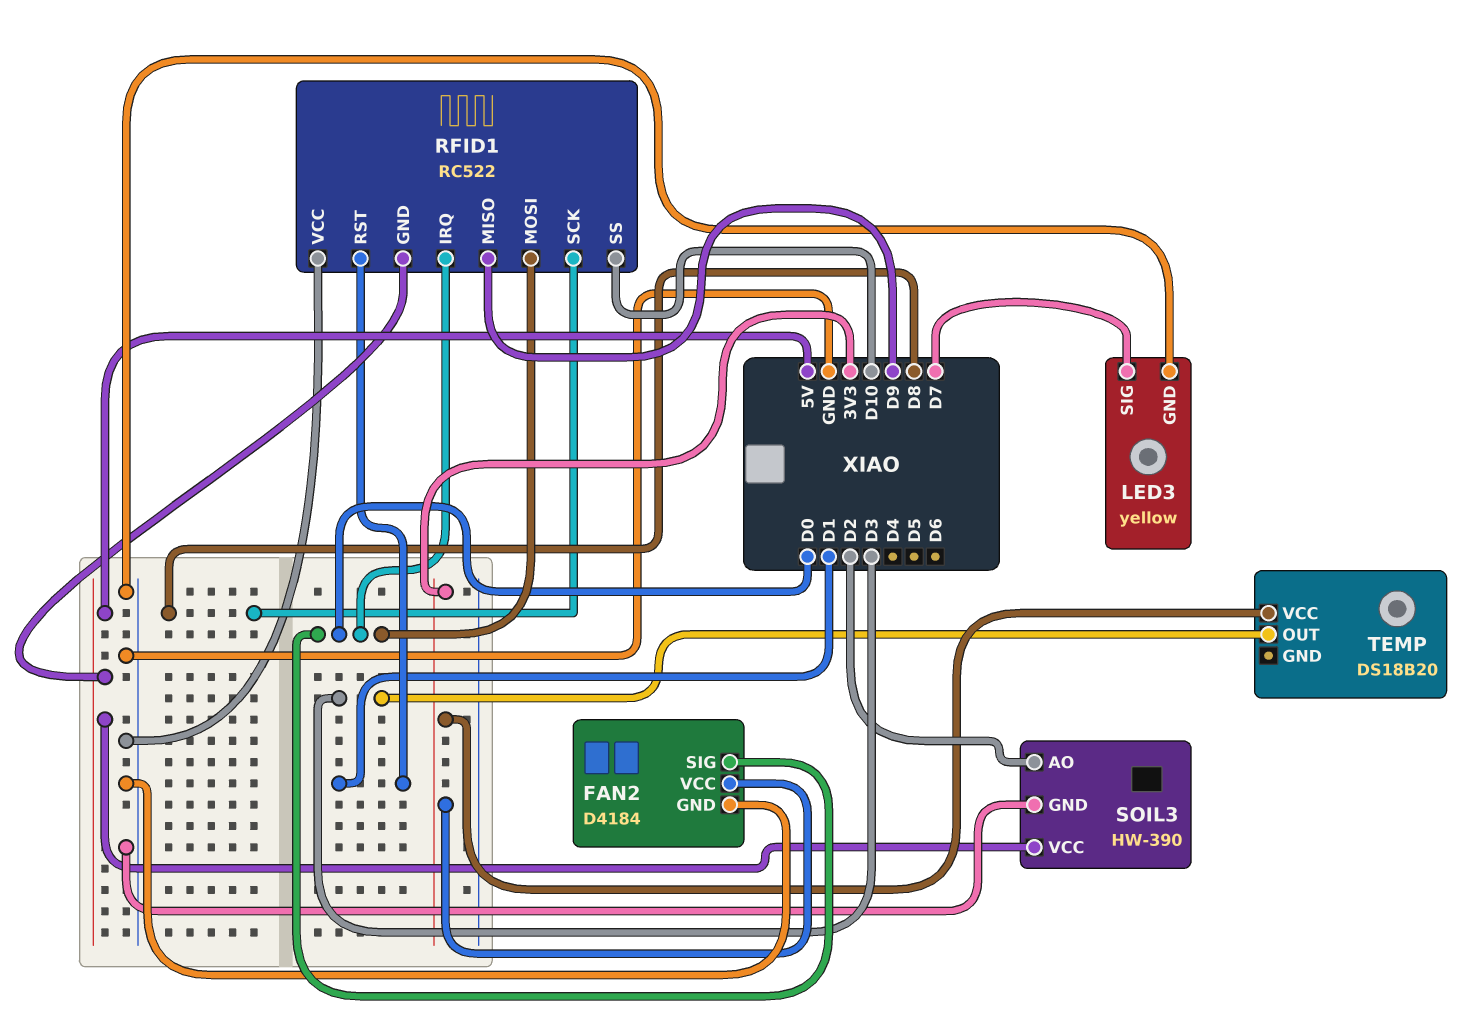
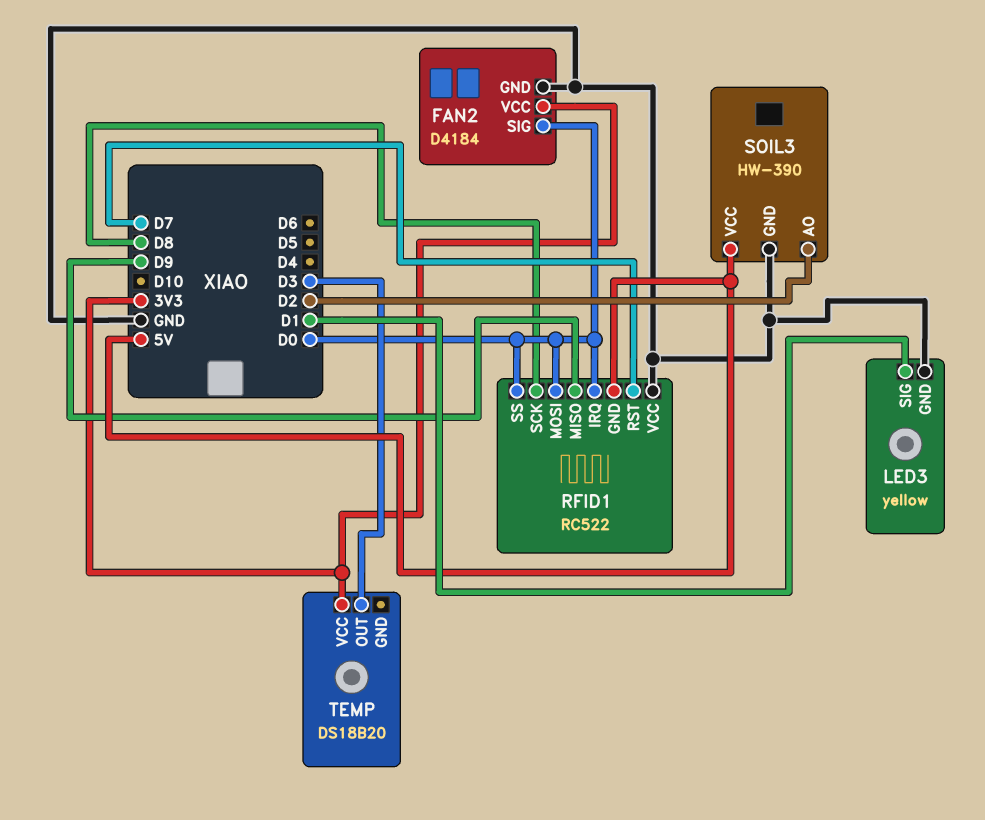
LED3 pin SIG: D7 -> D1
RFID1 pin RST: D1 -> D7
RFID1 pin SS: D10 -> D0

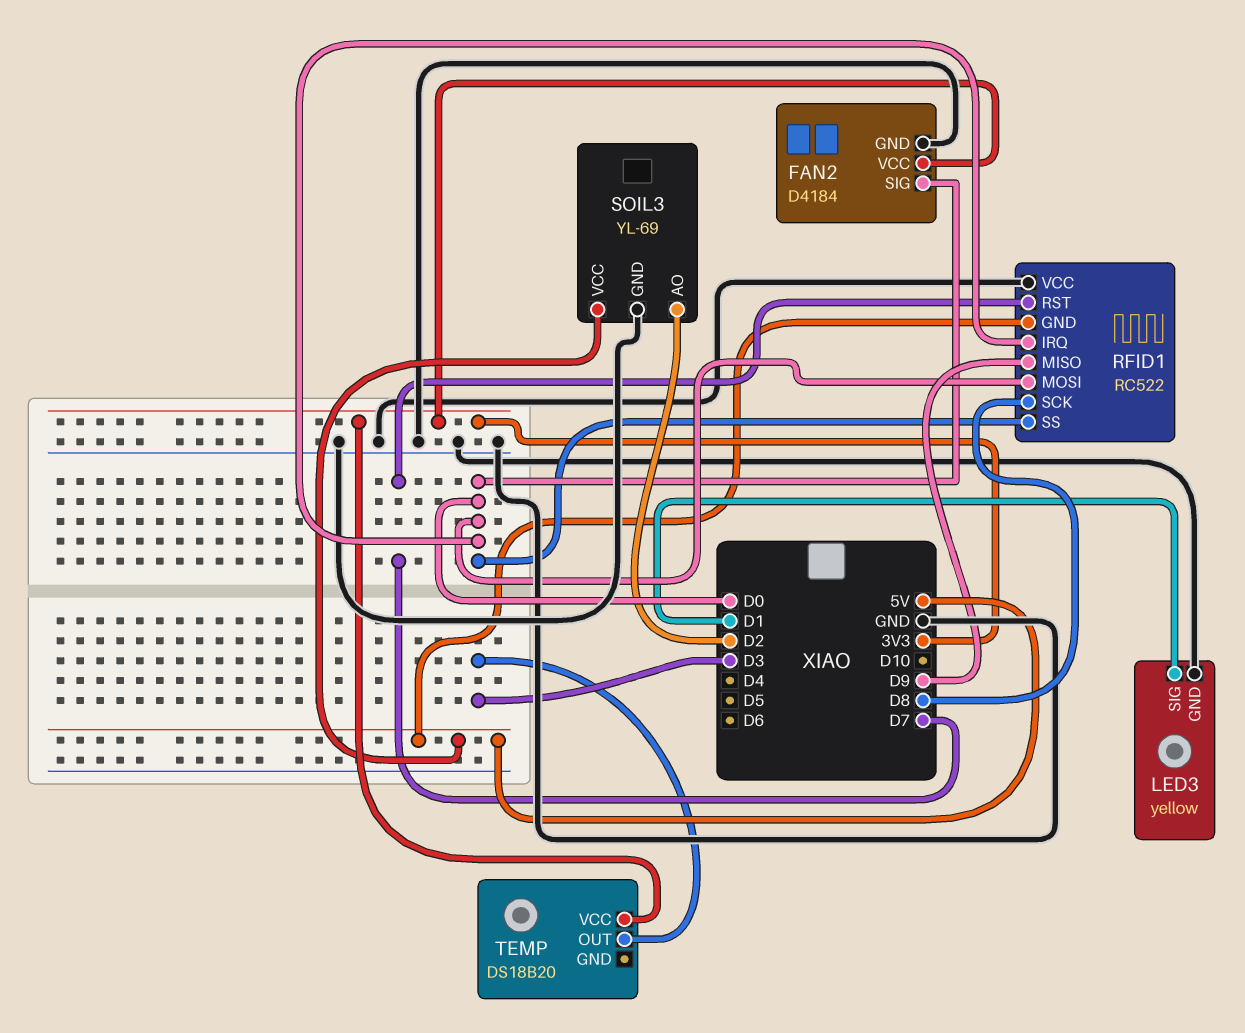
SOIL3: HW-390 -> YL-69

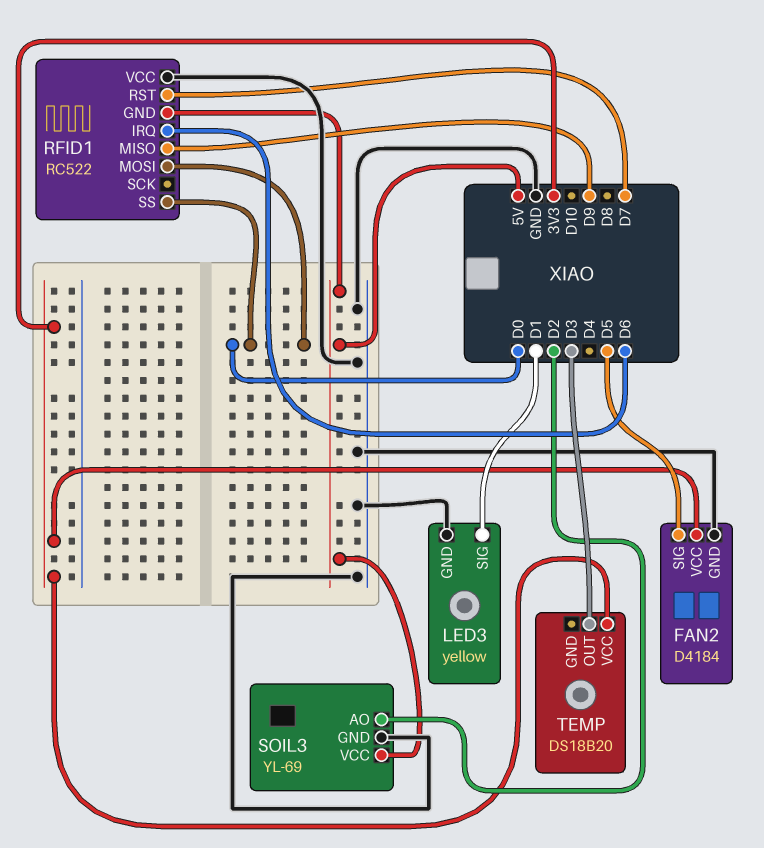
FAN2 pin SIG: D0 -> D5
RFID1 pin IRQ: D0 -> D6
RFID1 pin SCK: D8 -> none

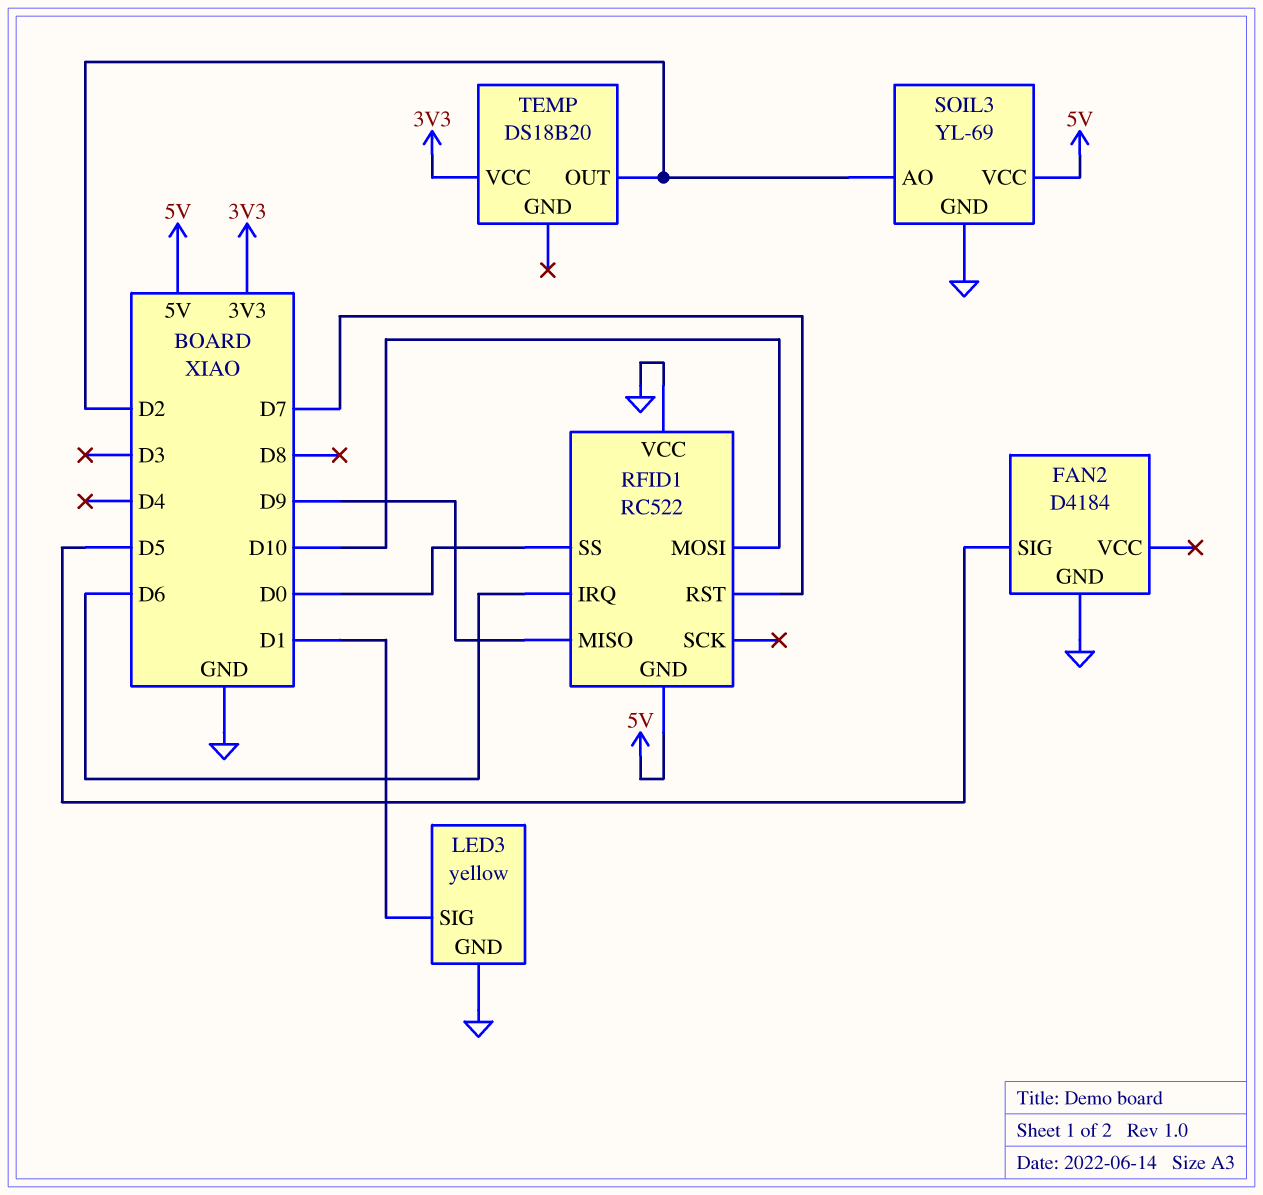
FAN2 pin VCC: 3V3 -> none
RFID1 pin MOSI: D0 -> D10
TEMP pin OUT: D3 -> D2

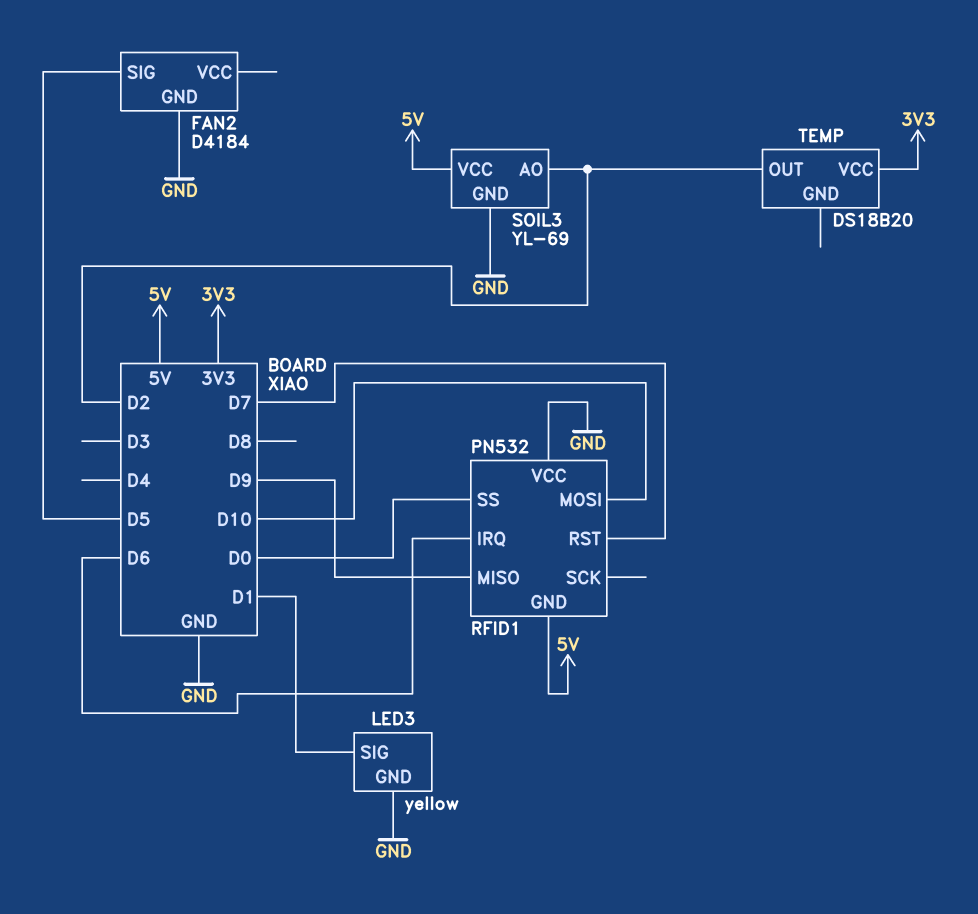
RFID1: RC522 -> PN532

